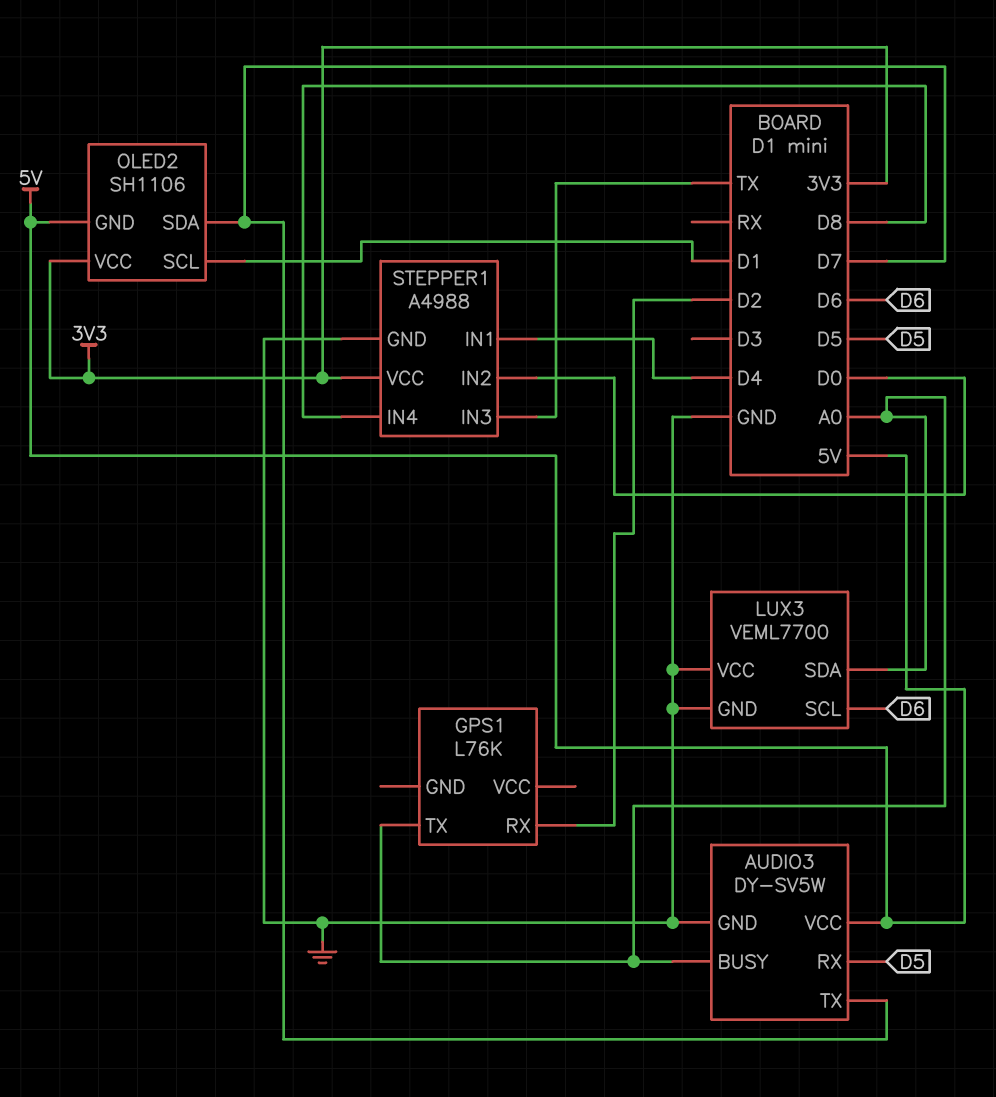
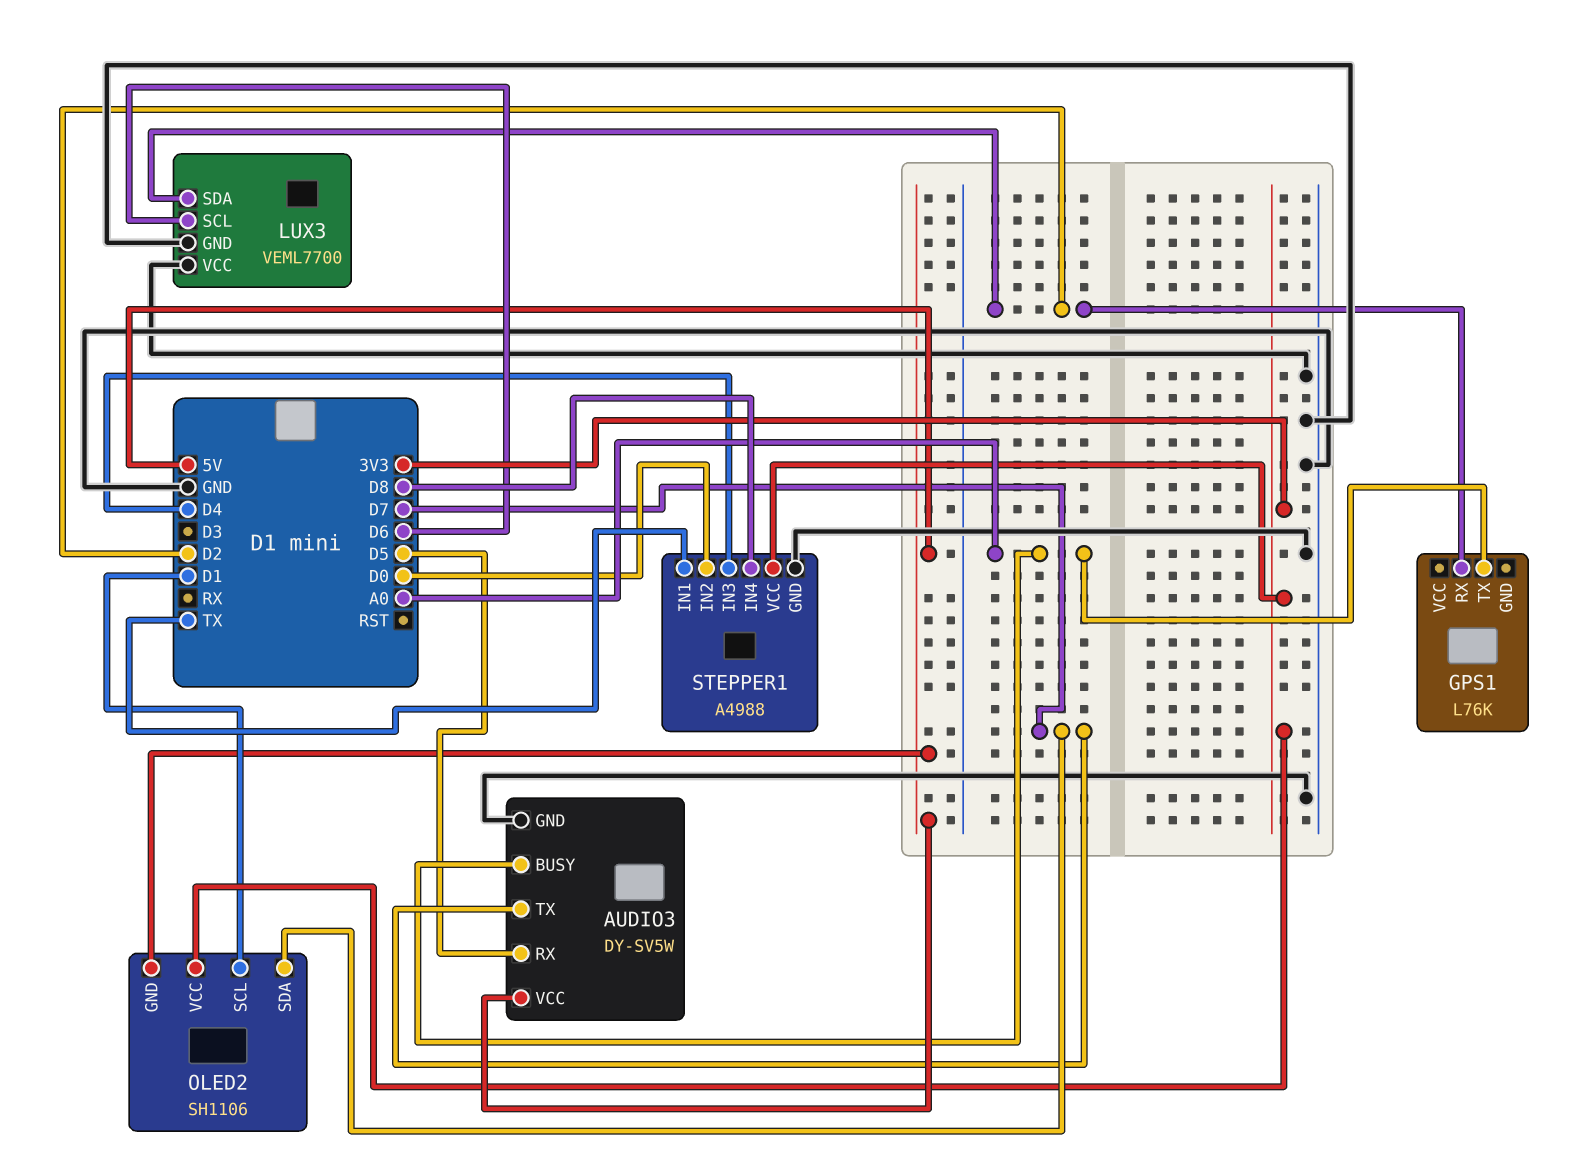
LUX3 pin SDA: A0 -> D2
STEPPER1 pin IN1: D4 -> TX
STEPPER1 pin IN3: TX -> D4

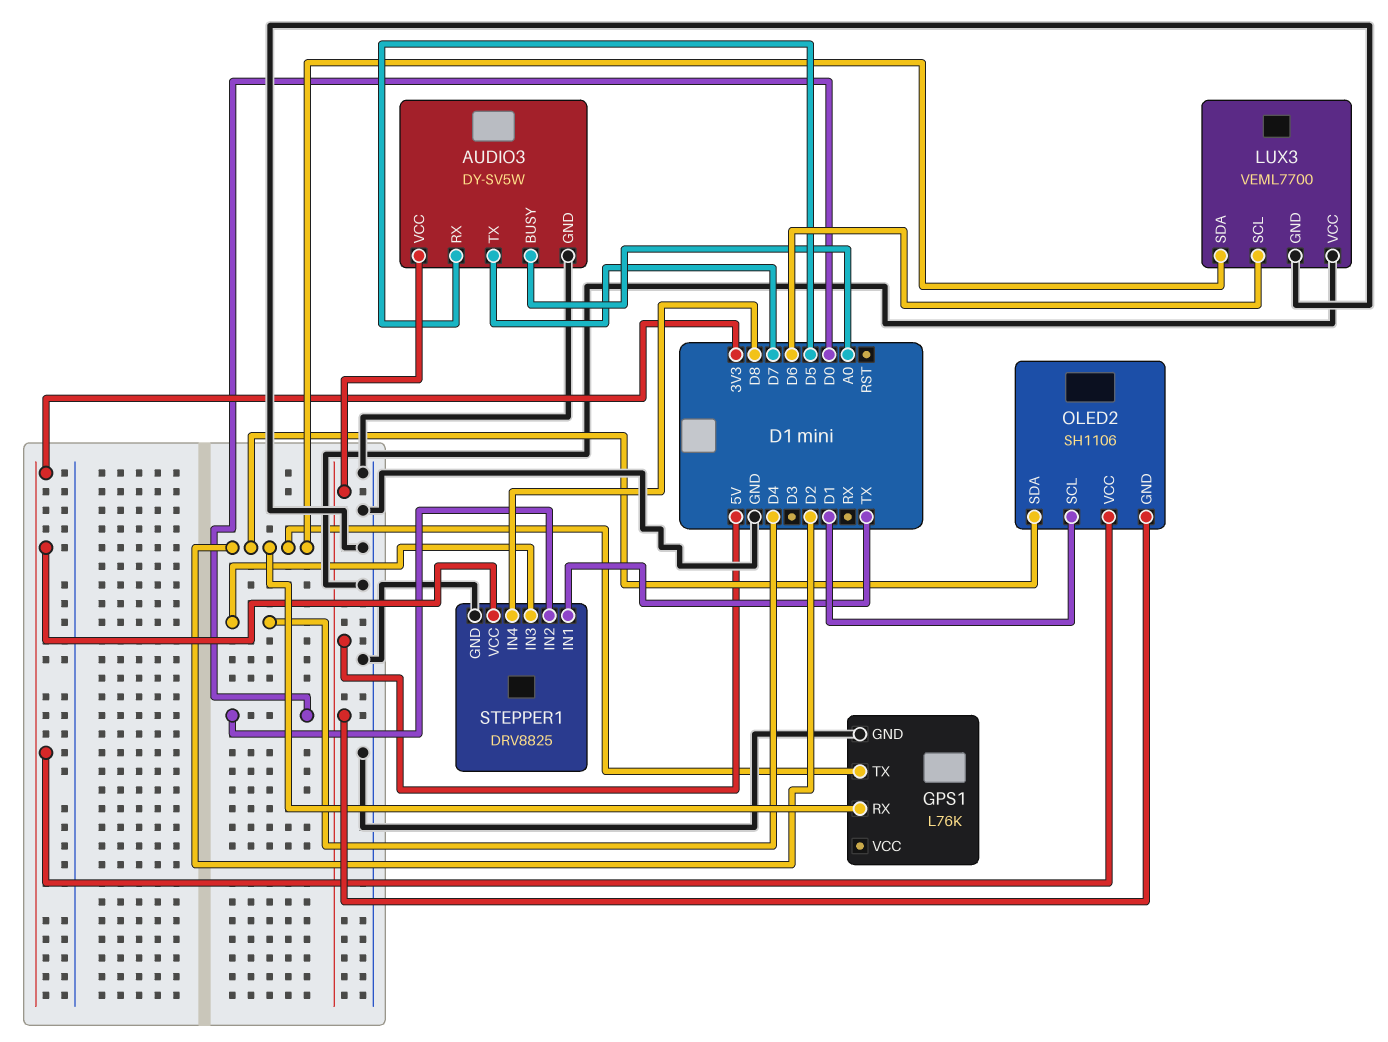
GPS1 pin GND: none -> GND
GPS1 pin TX: A0 -> D2
OLED2 pin SDA: D7 -> D2
STEPPER1: A4988 -> DRV8825

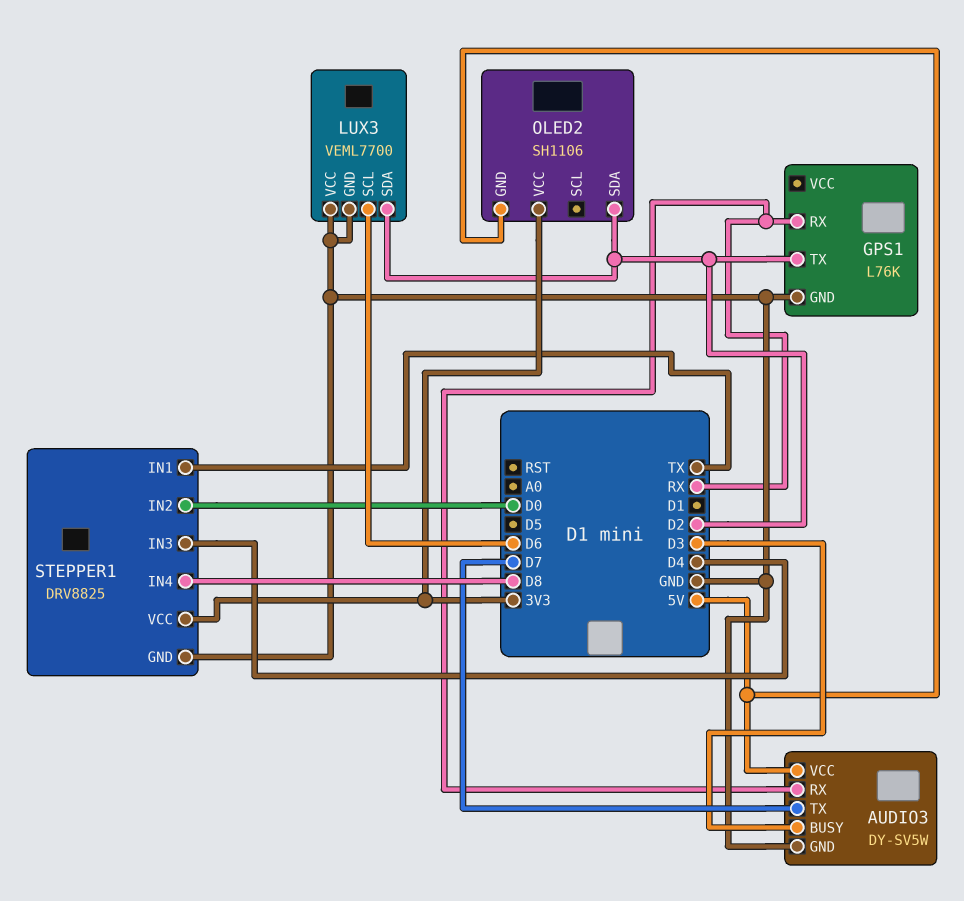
AUDIO3 pin BUSY: A0 -> D3
AUDIO3 pin RX: D5 -> RX
GPS1 pin RX: D2 -> RX
OLED2 pin SCL: D1 -> none

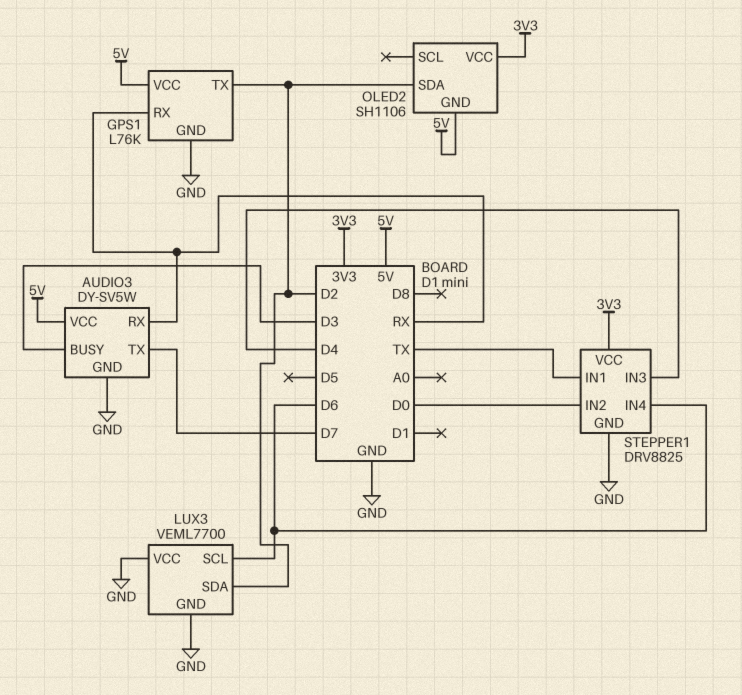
GPS1 pin VCC: none -> 5V
STEPPER1 pin IN4: D8 -> D6

